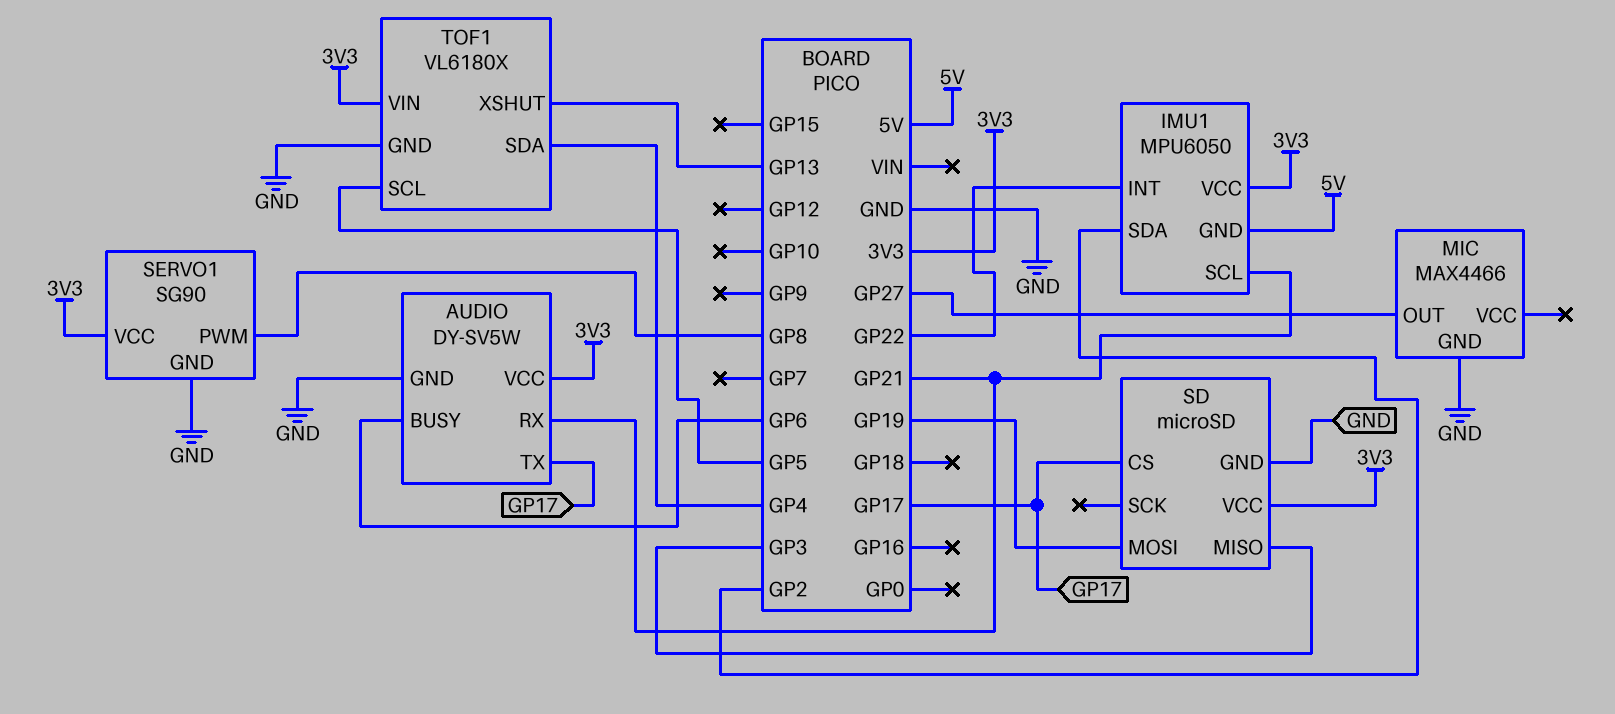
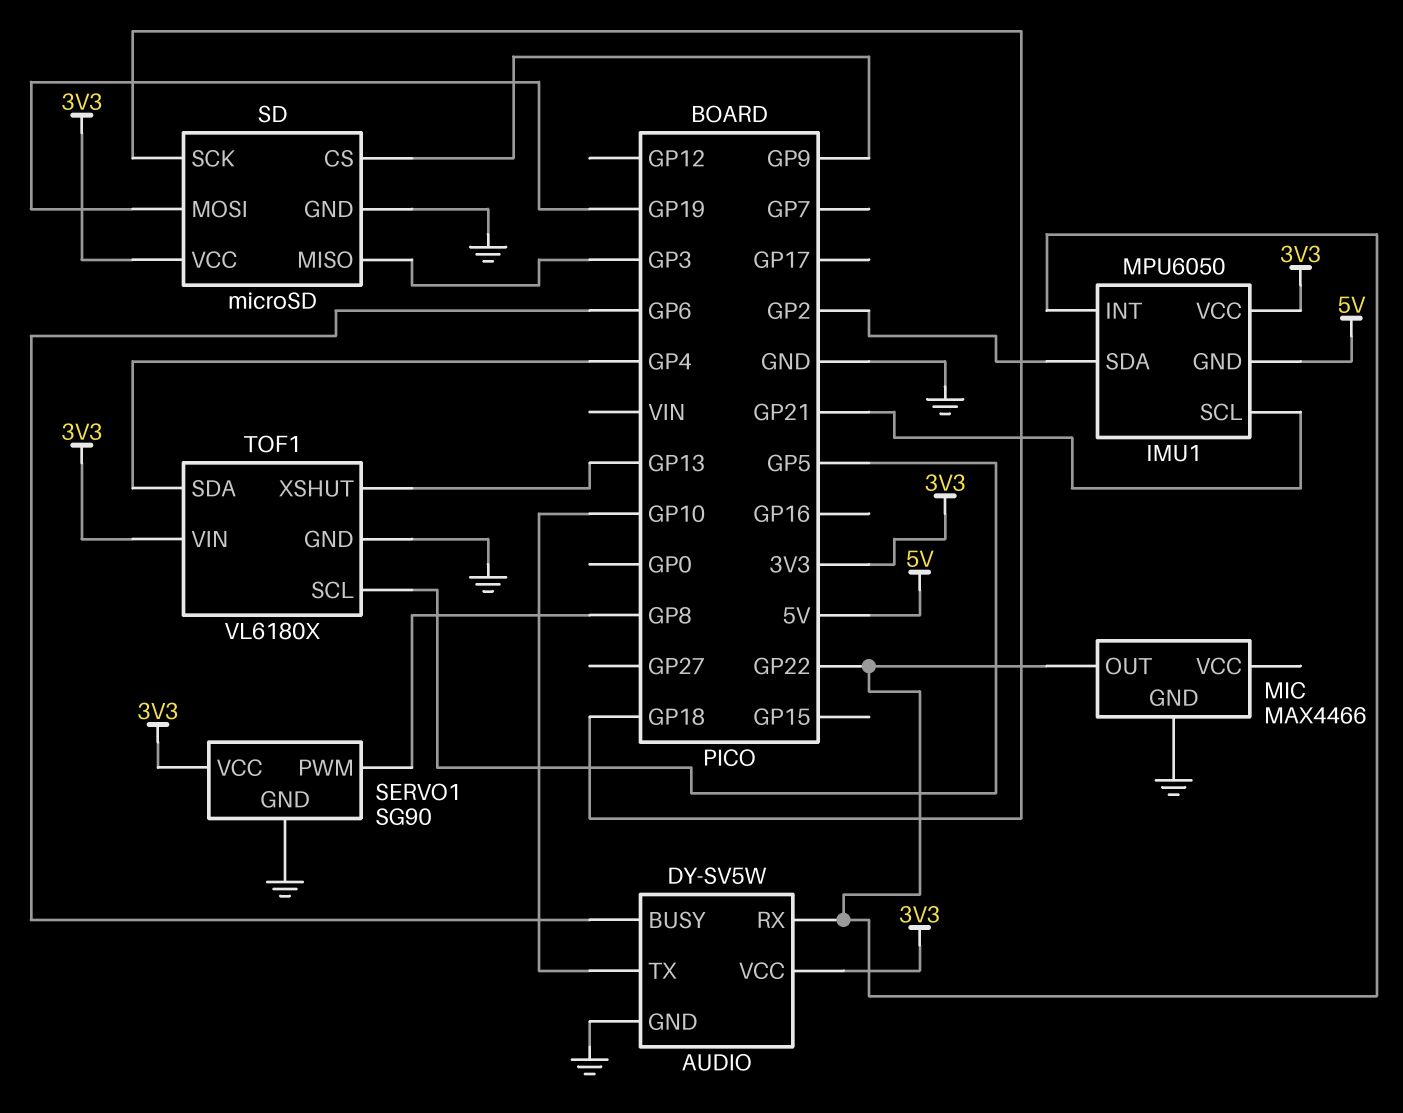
AUDIO pin RX: GP21 -> GP22
AUDIO pin TX: GP17 -> GP10
MIC pin OUT: GP27 -> GP22
SD pin CS: GP17 -> GP9
SD pin SCK: none -> GP18

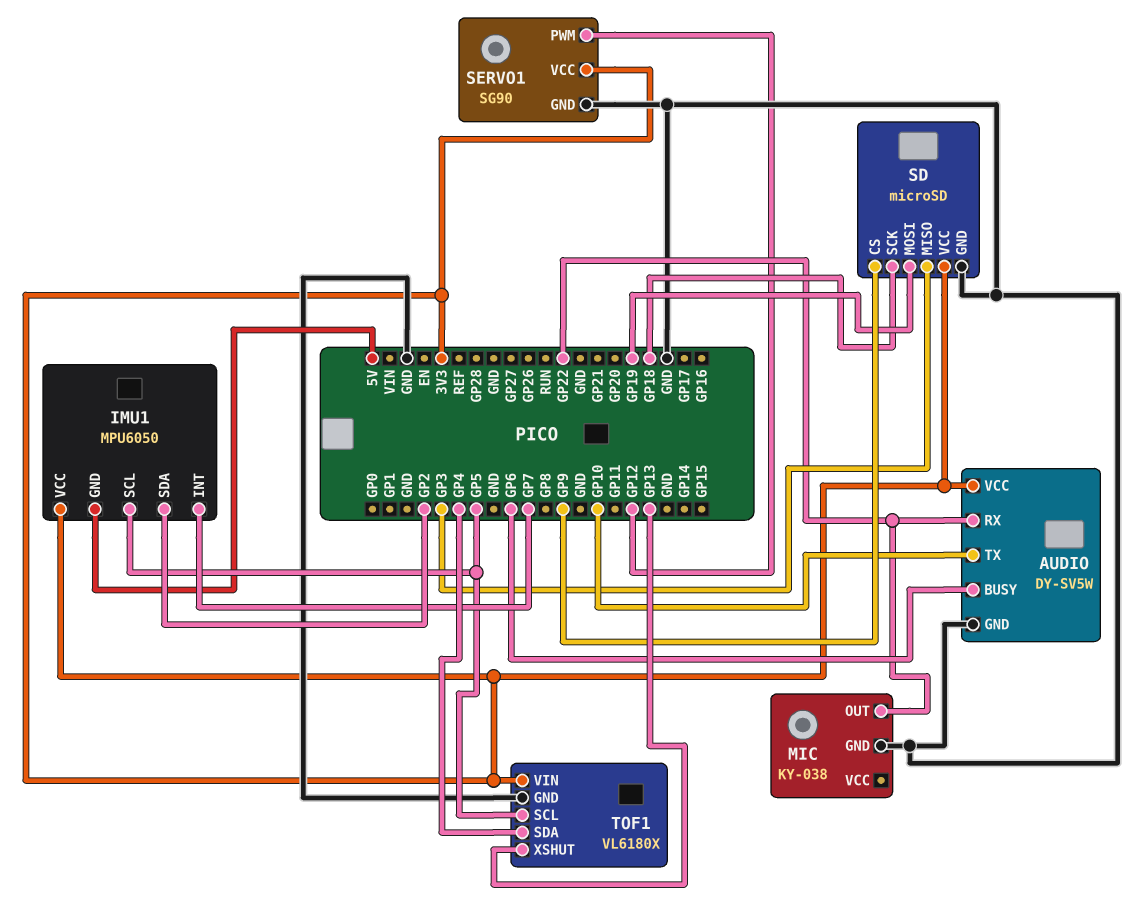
IMU1 pin INT: GP22 -> GP7
IMU1 pin SCL: GP21 -> GP5
MIC: MAX4466 -> KY-038
SERVO1 pin PWM: GP8 -> GP12

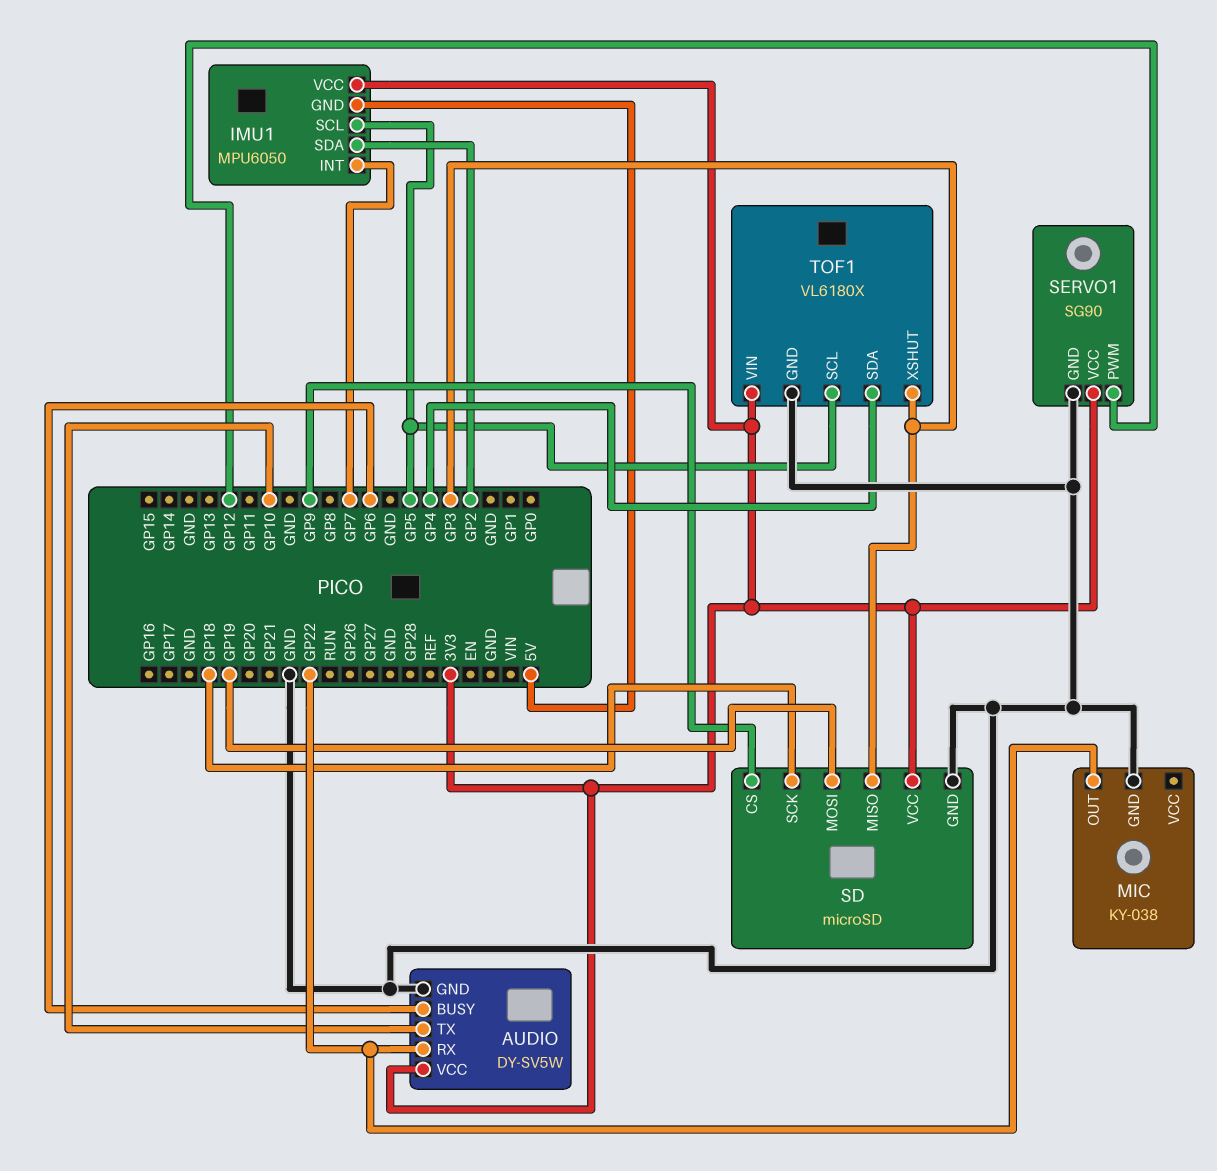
TOF1 pin XSHUT: GP13 -> GP3

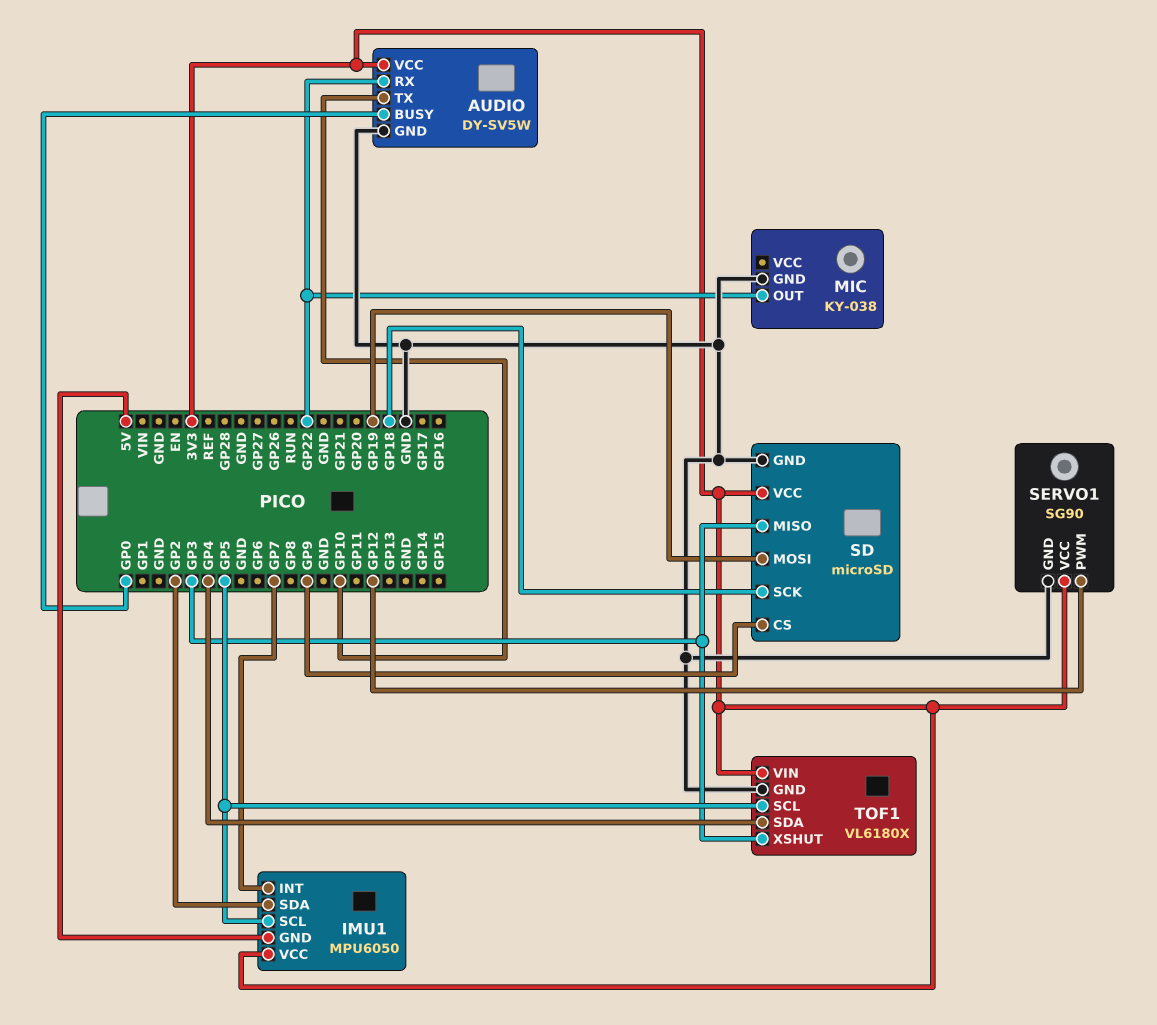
AUDIO pin BUSY: GP6 -> GP0

